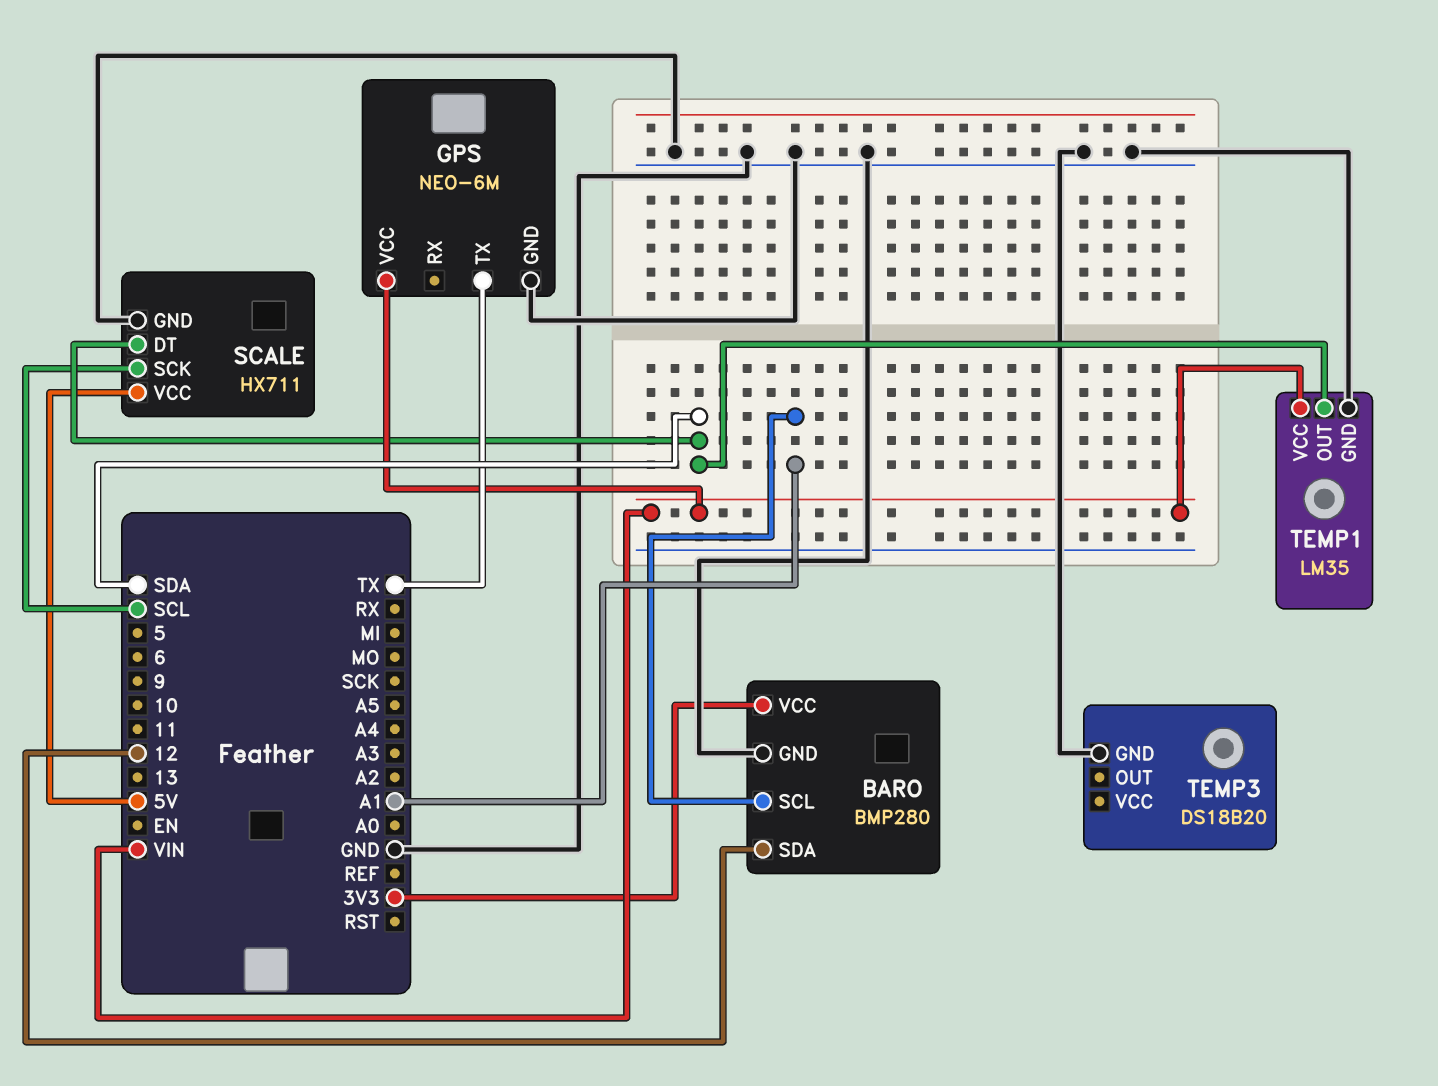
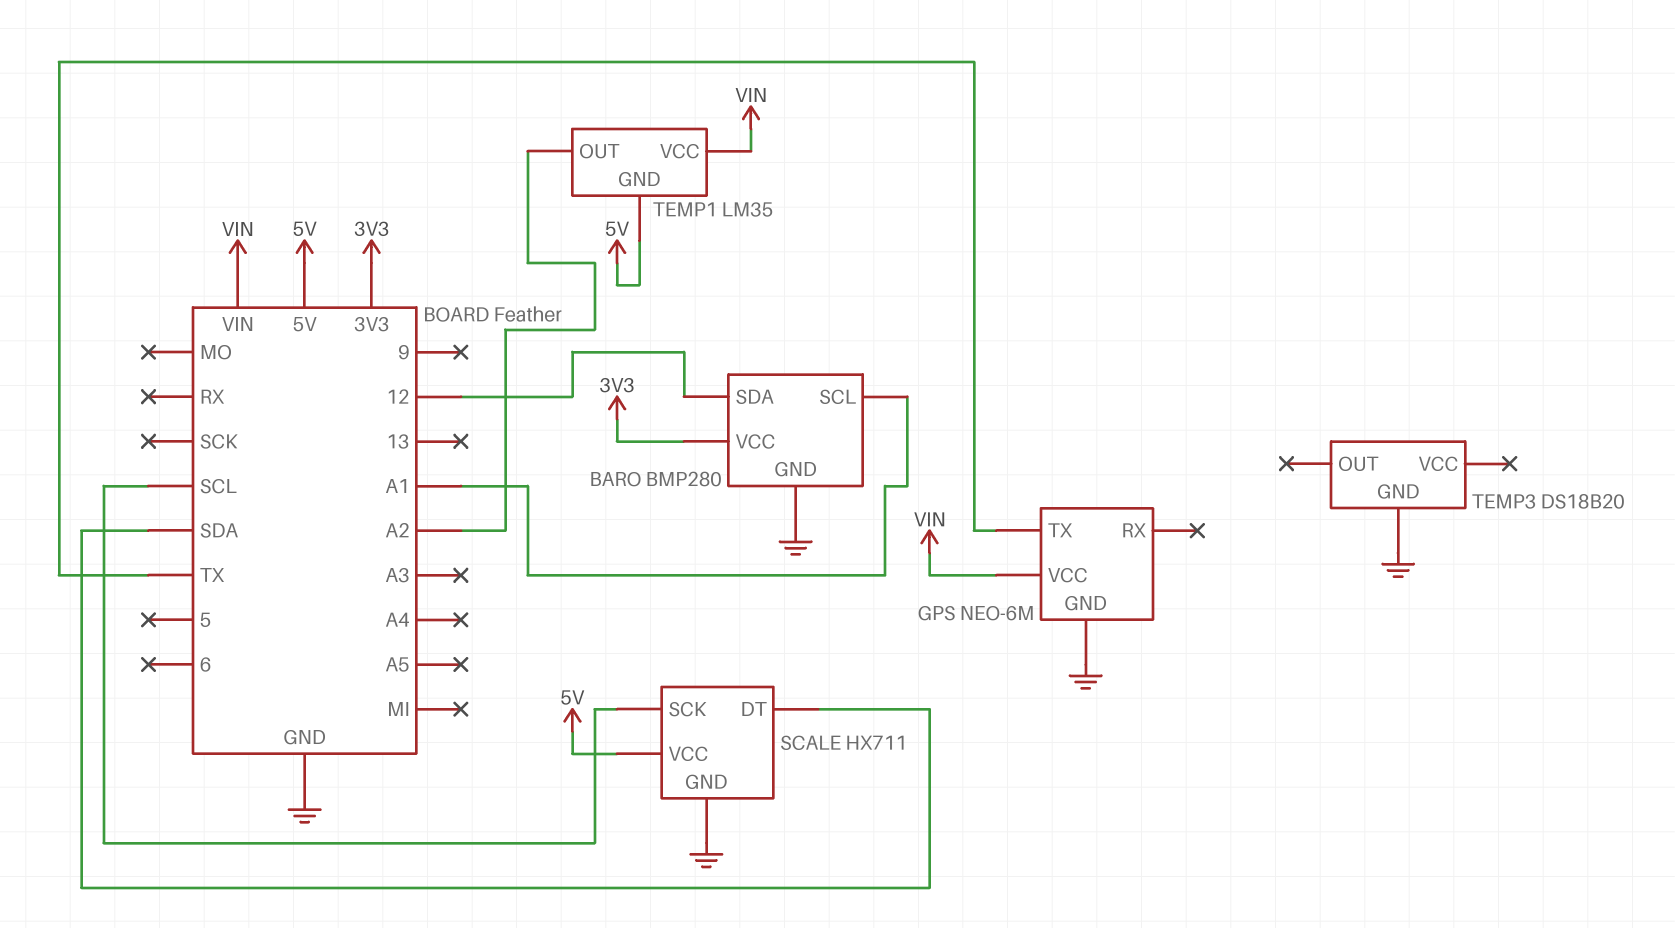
TEMP1 pin GND: GND -> 5V
TEMP1 pin OUT: SDA -> A2

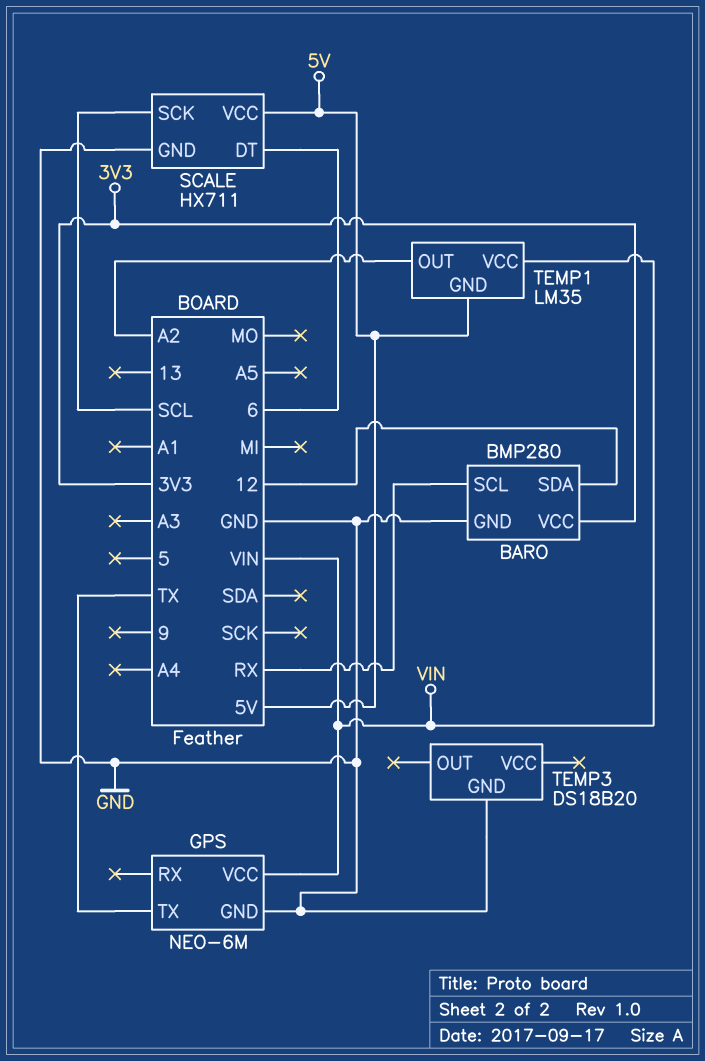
BARO pin SCL: A1 -> RX
SCALE pin DT: SDA -> 6

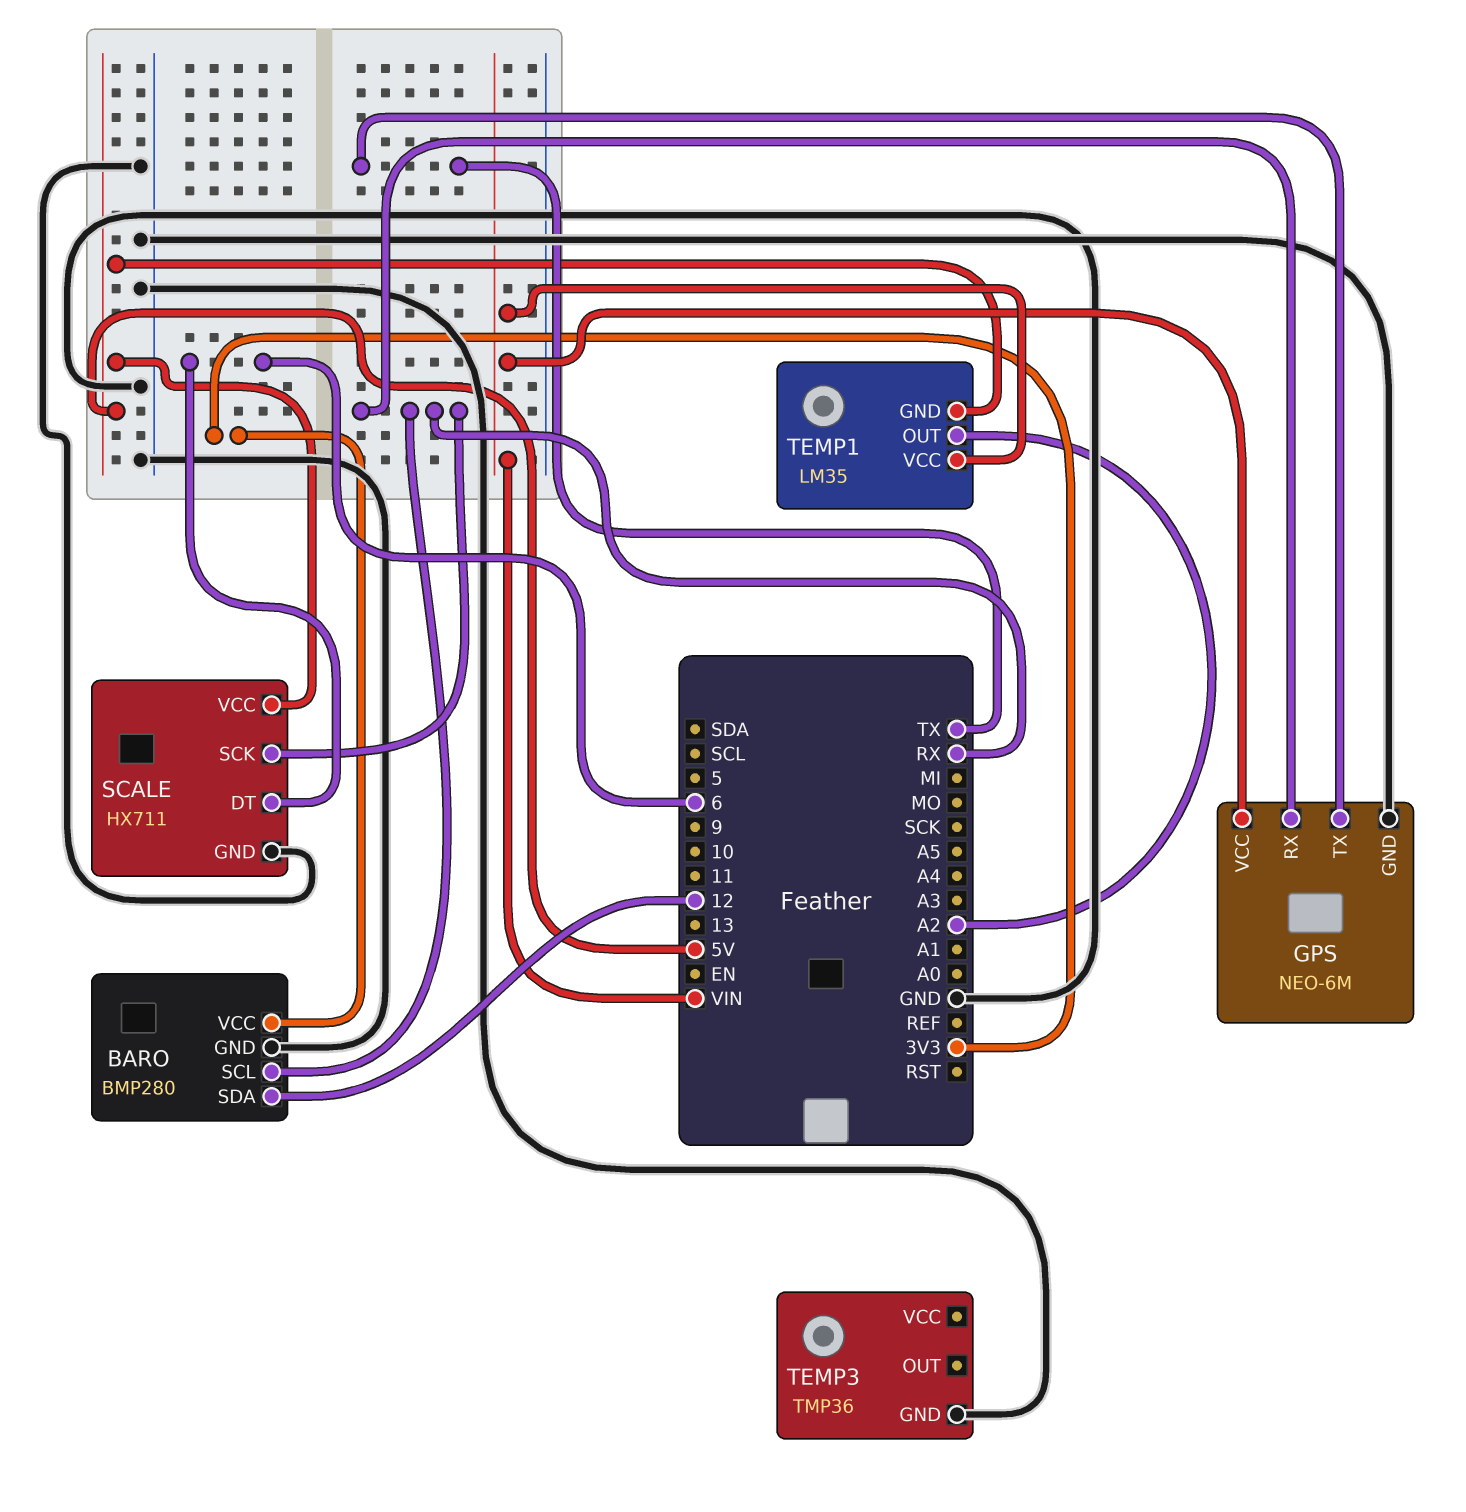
GPS pin RX: none -> RX
SCALE pin SCK: SCL -> RX
TEMP3: DS18B20 -> TMP36

